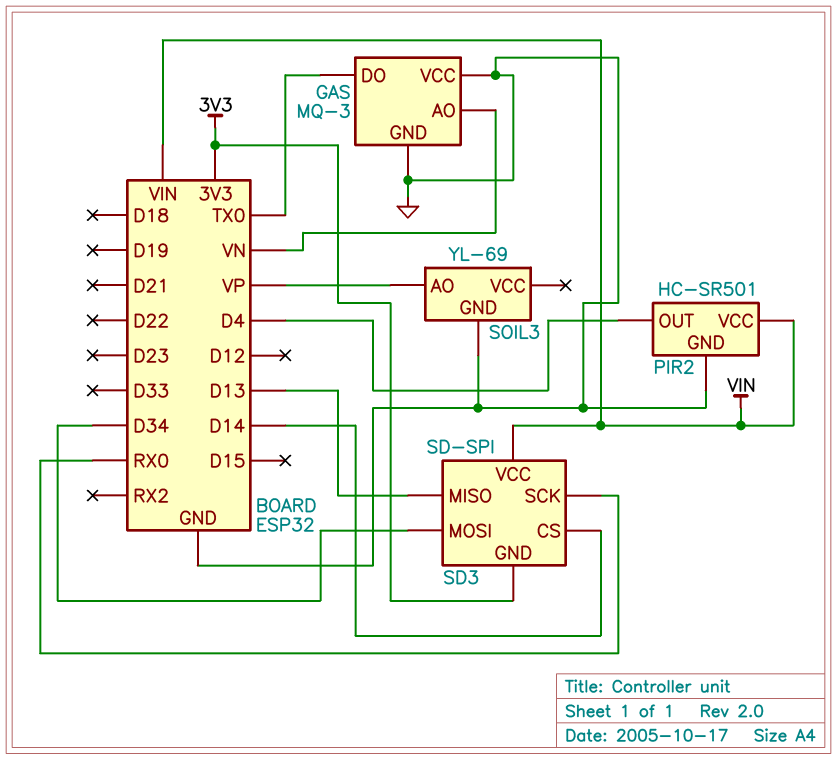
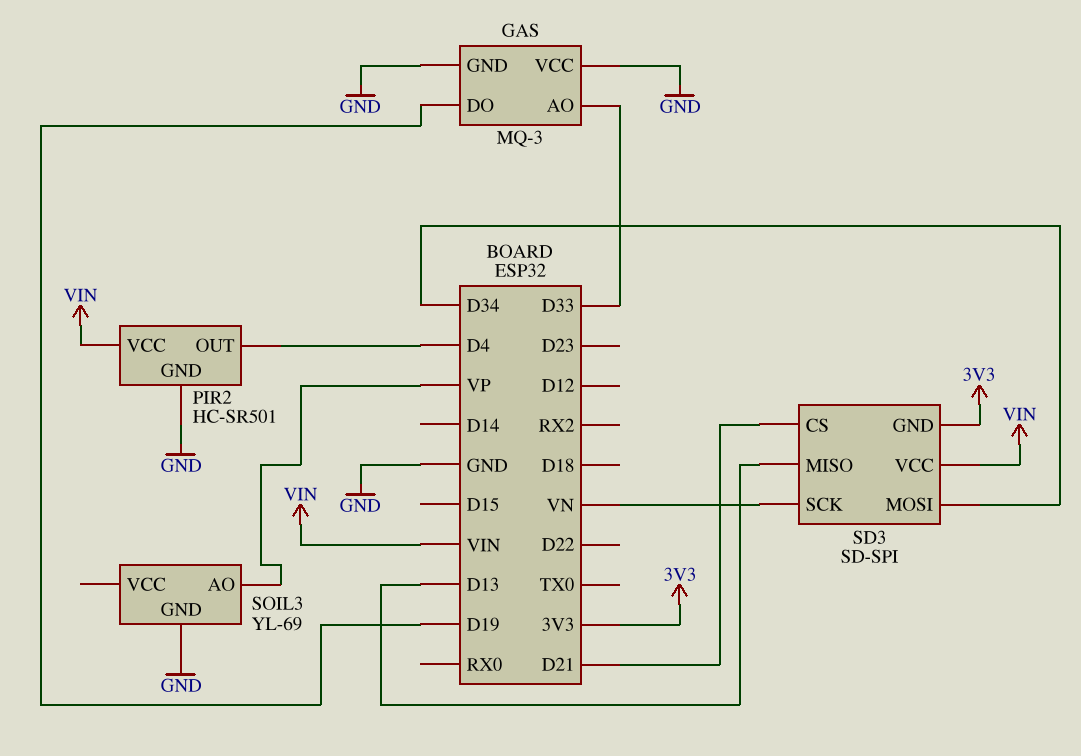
GAS pin AO: VN -> D33
GAS pin DO: TX0 -> D19
SD3 pin CS: D14 -> D21
SD3 pin SCK: RX0 -> VN

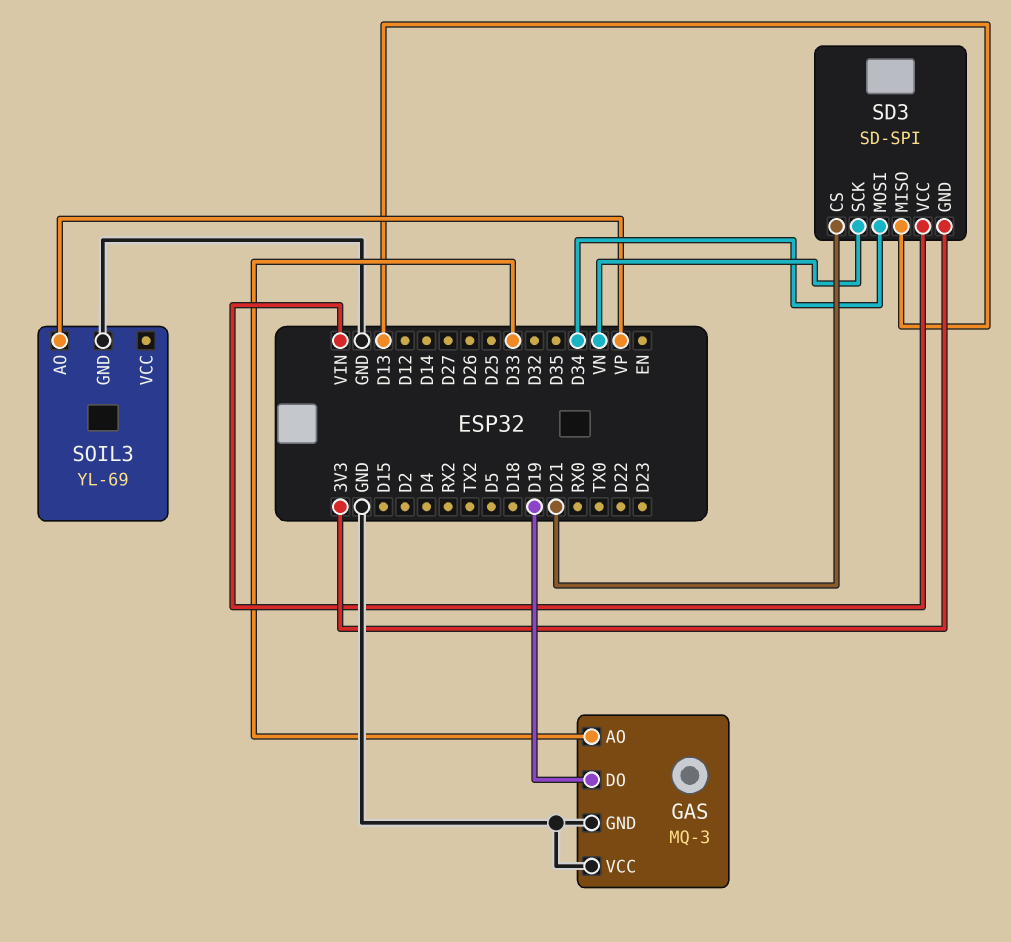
PIR2: HC-SR501 -> none
PIR2 pin GND: GND -> none
PIR2 pin OUT: D4 -> none
PIR2 pin VCC: VIN -> none

